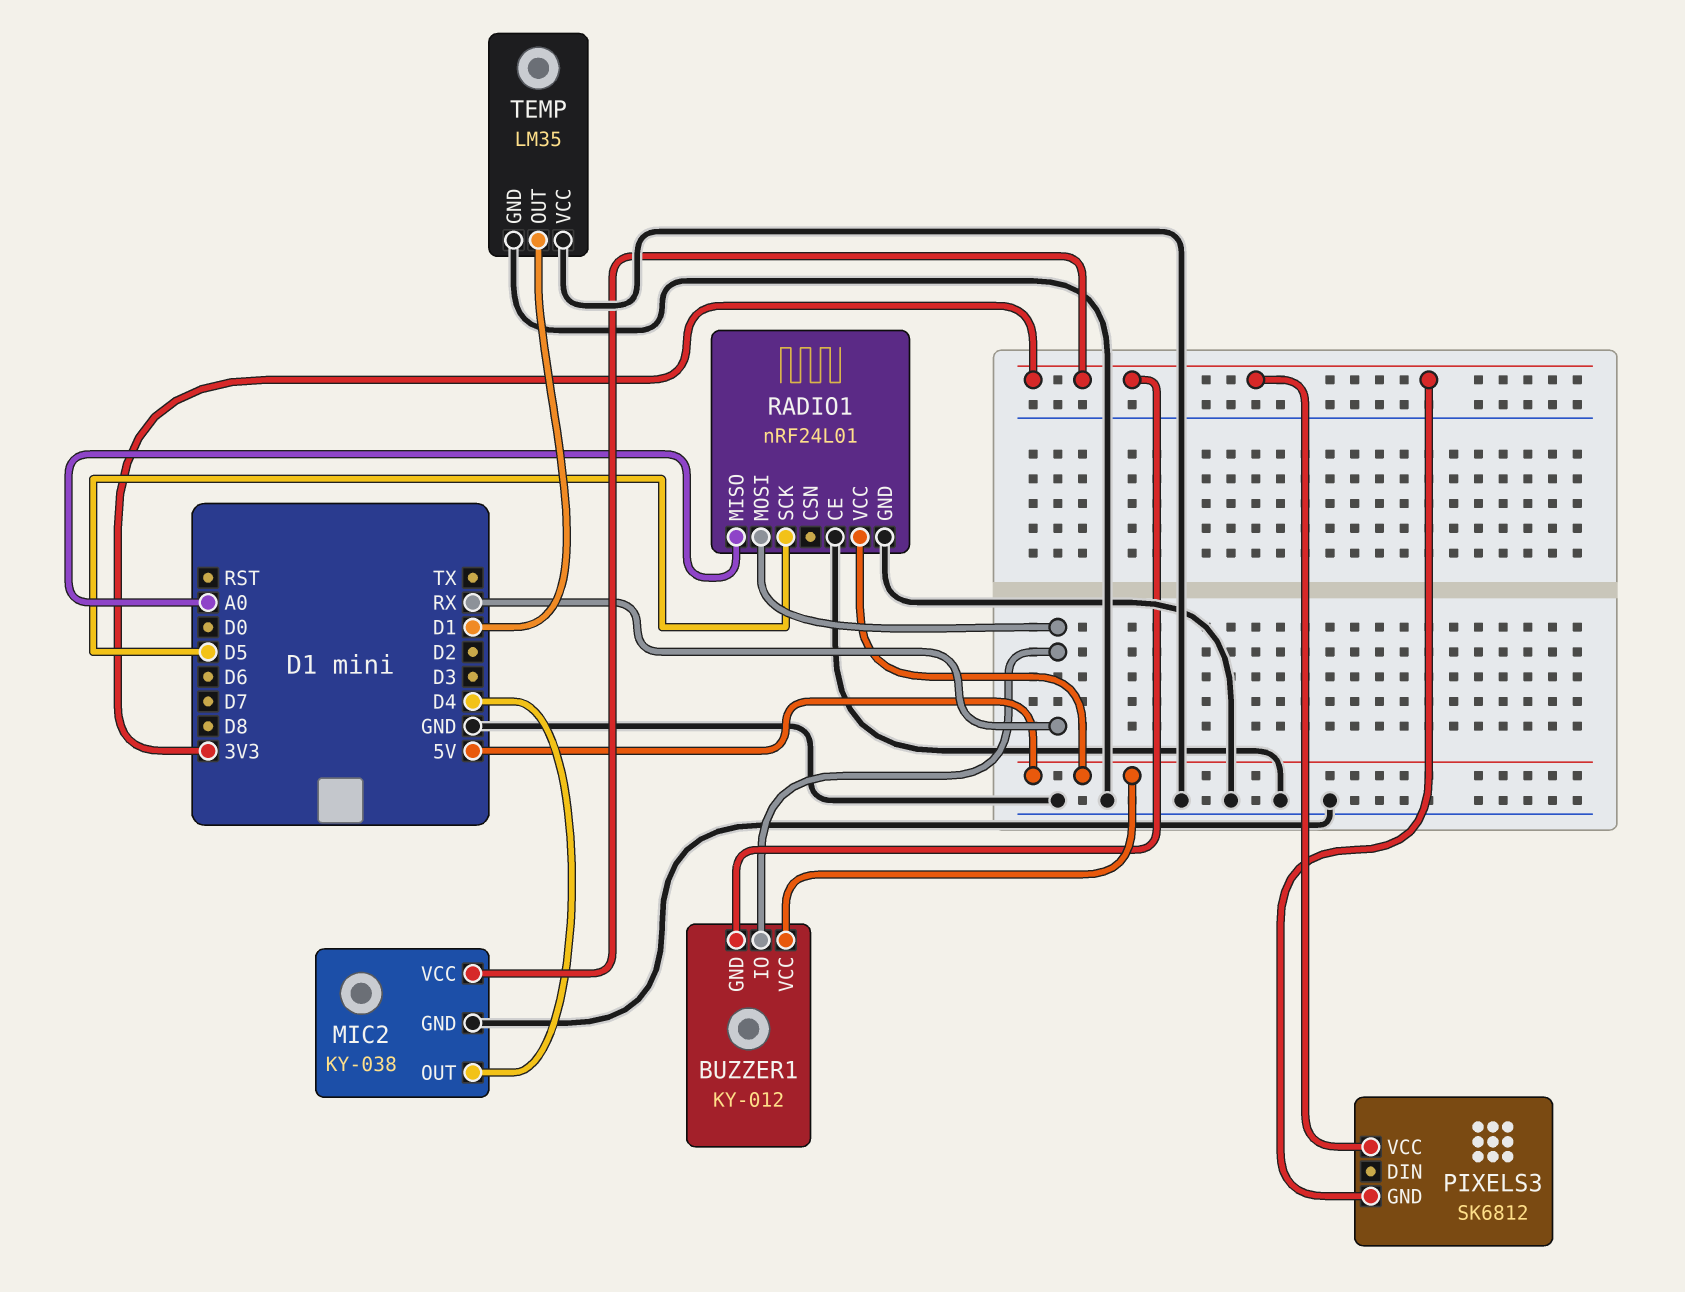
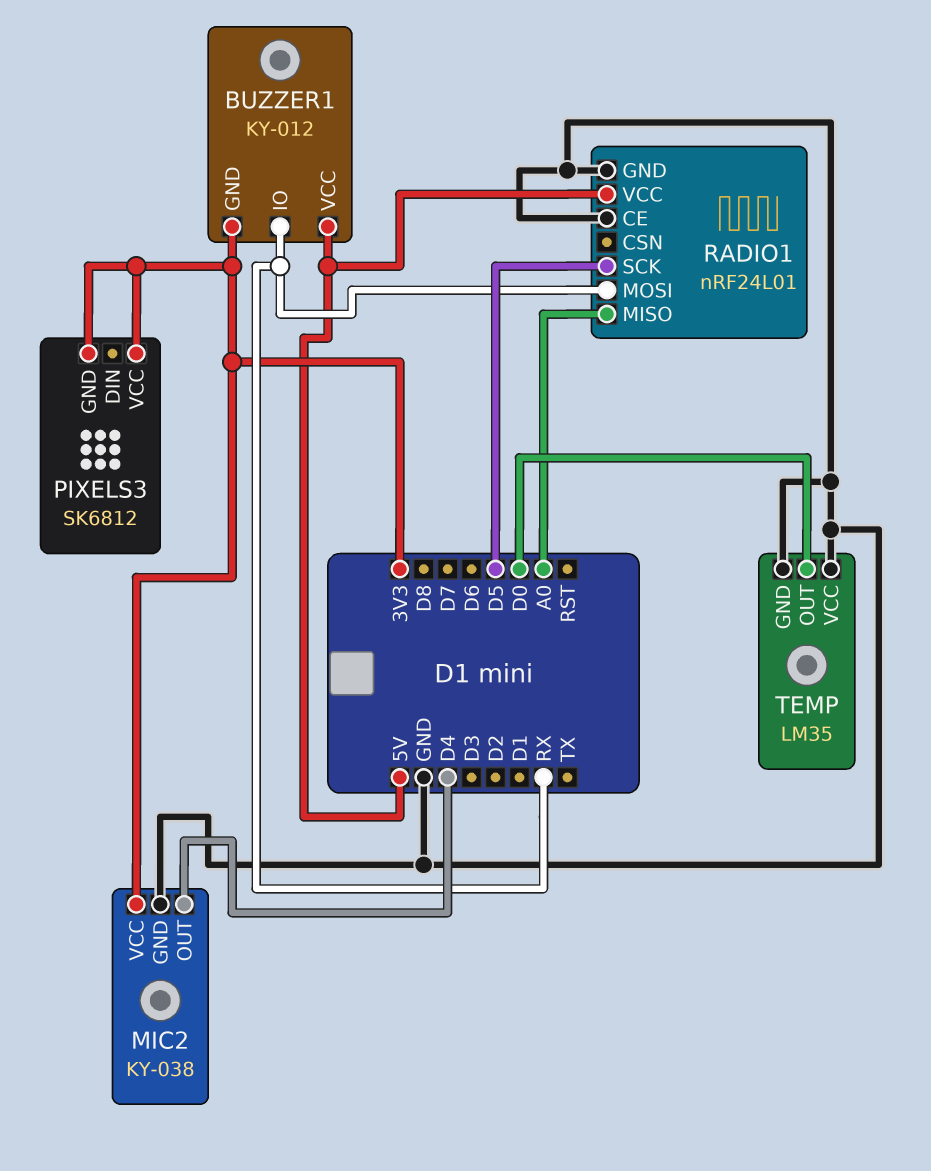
TEMP pin OUT: D1 -> D0

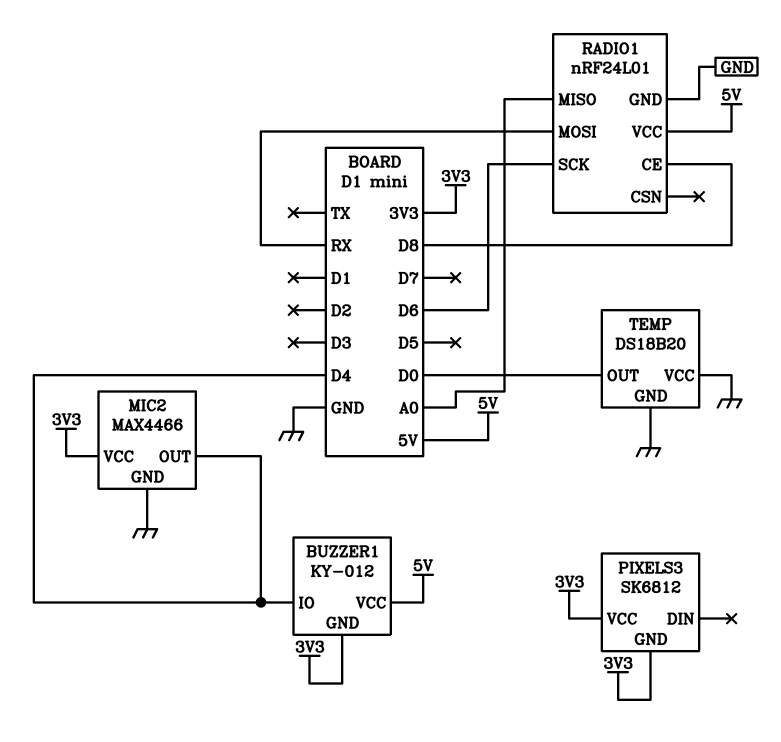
BUZZER1 pin IO: RX -> D4
MIC2: KY-038 -> MAX4466
RADIO1 pin CE: GND -> D8
RADIO1 pin SCK: D5 -> D6
TEMP: LM35 -> DS18B20

